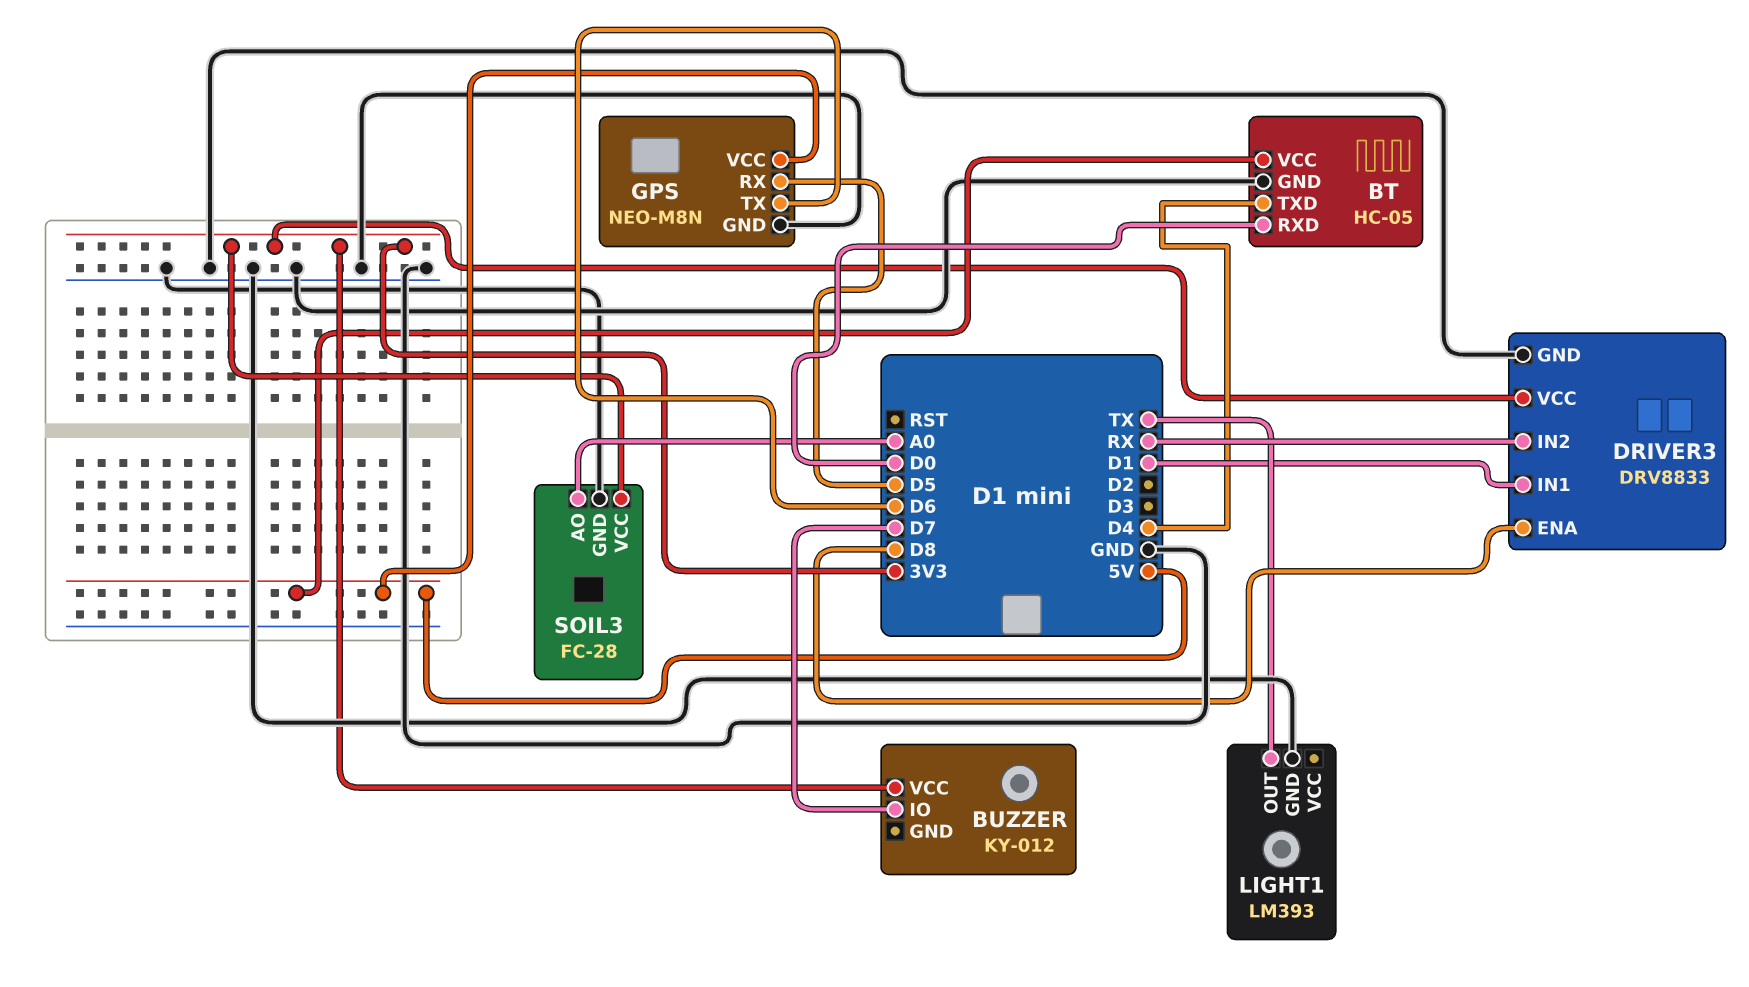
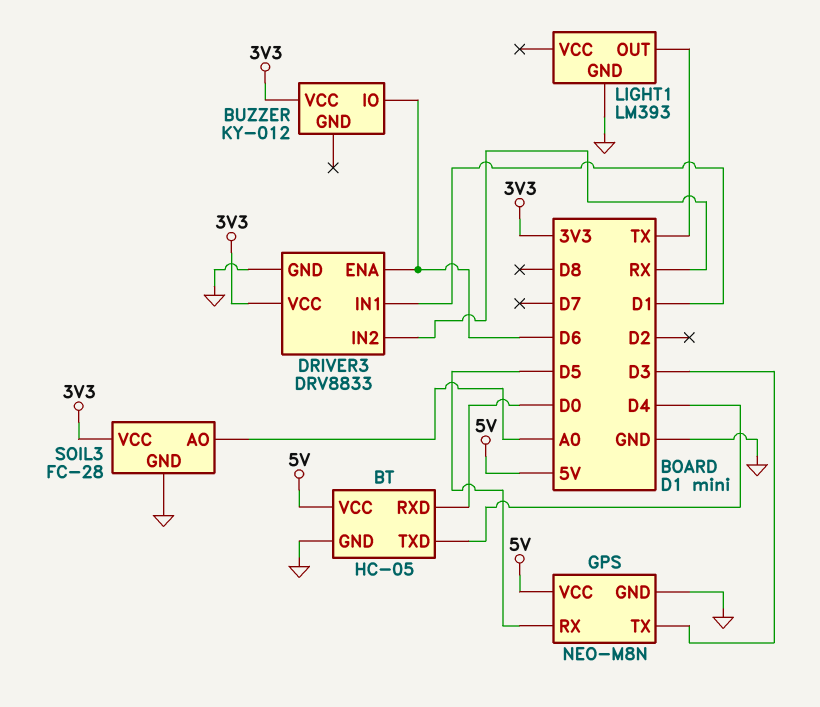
BUZZER pin IO: D7 -> D6
DRIVER3 pin ENA: D8 -> D6
GPS pin TX: D6 -> D3

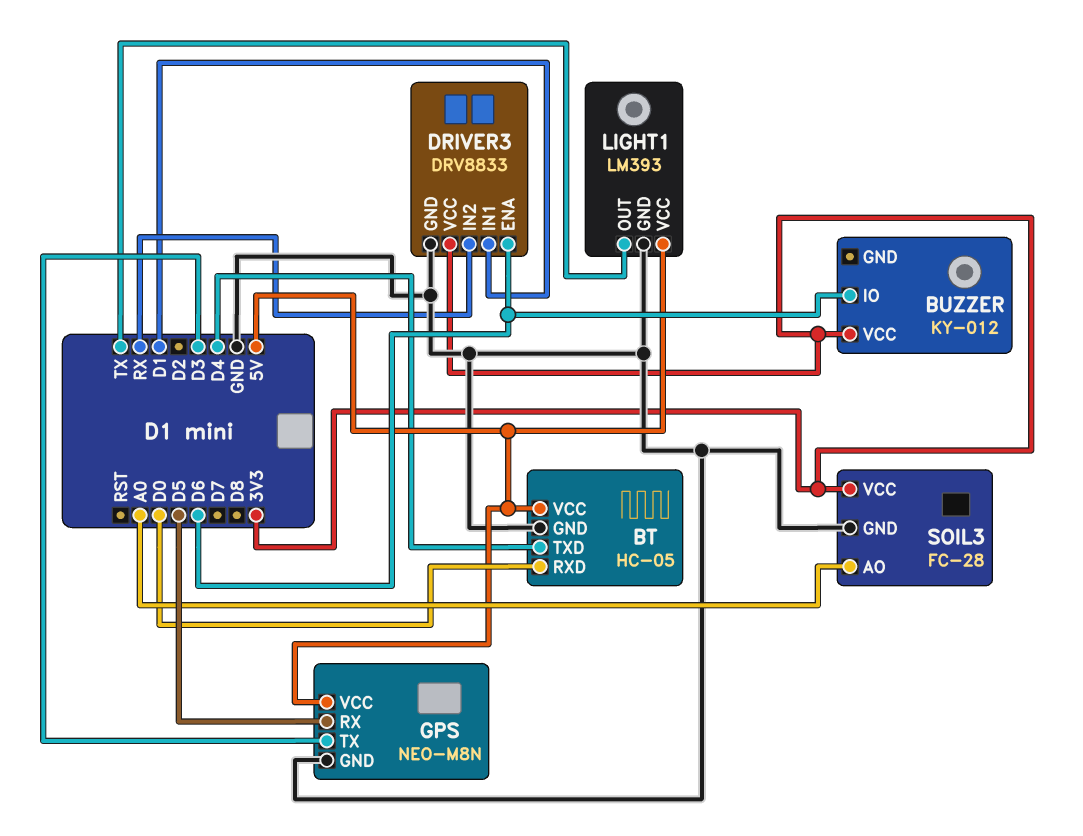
LIGHT1 pin VCC: none -> 5V

